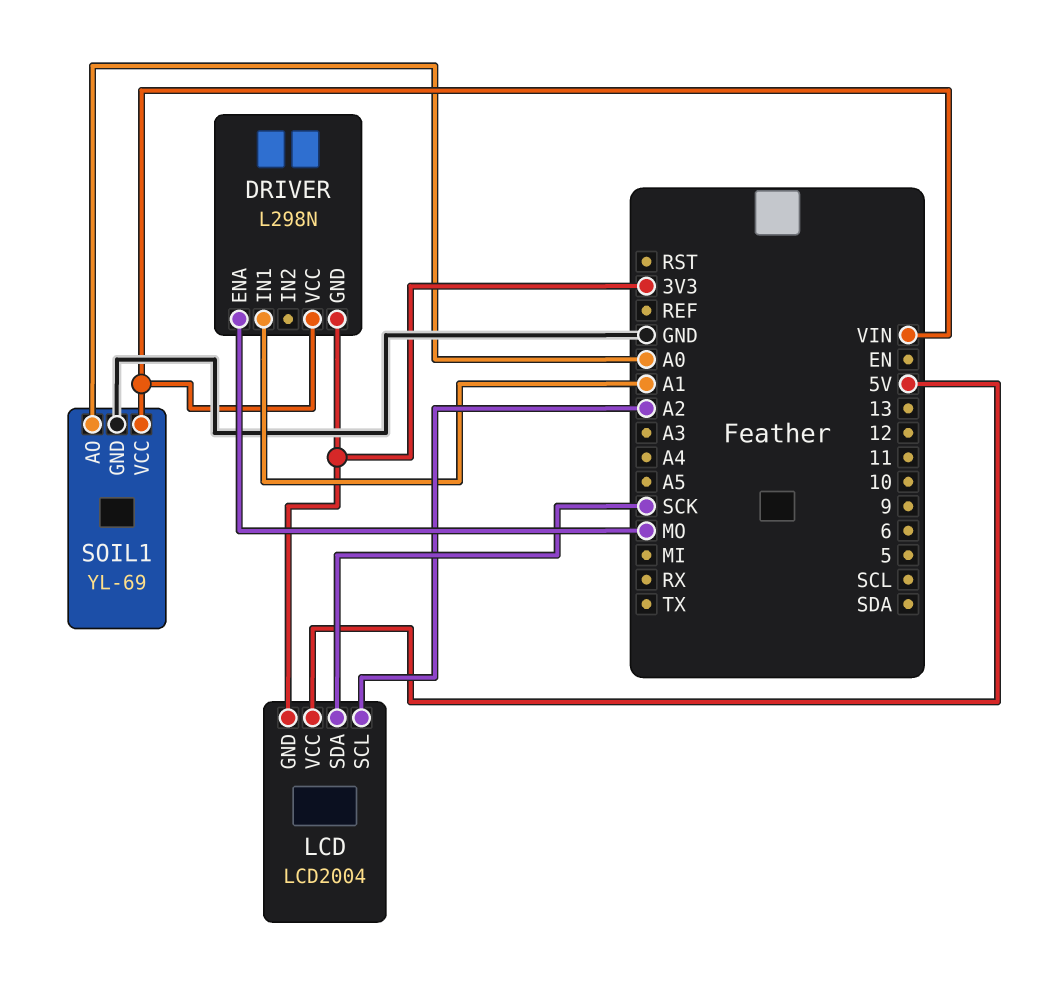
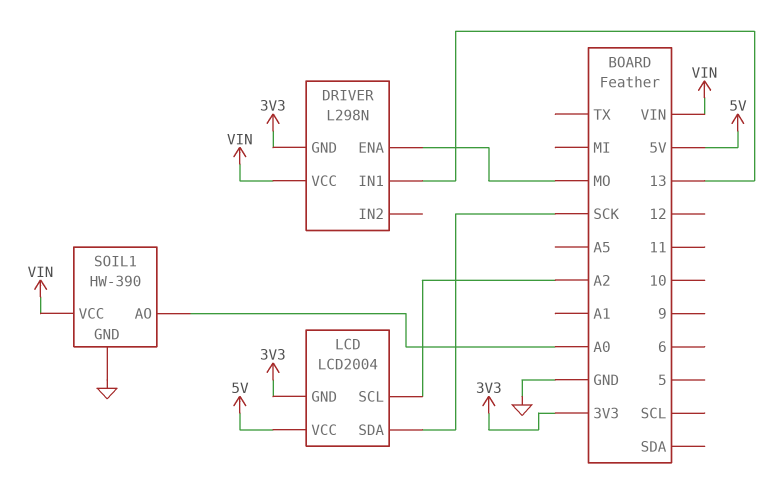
DRIVER pin IN1: A1 -> 13
SOIL1: YL-69 -> HW-390

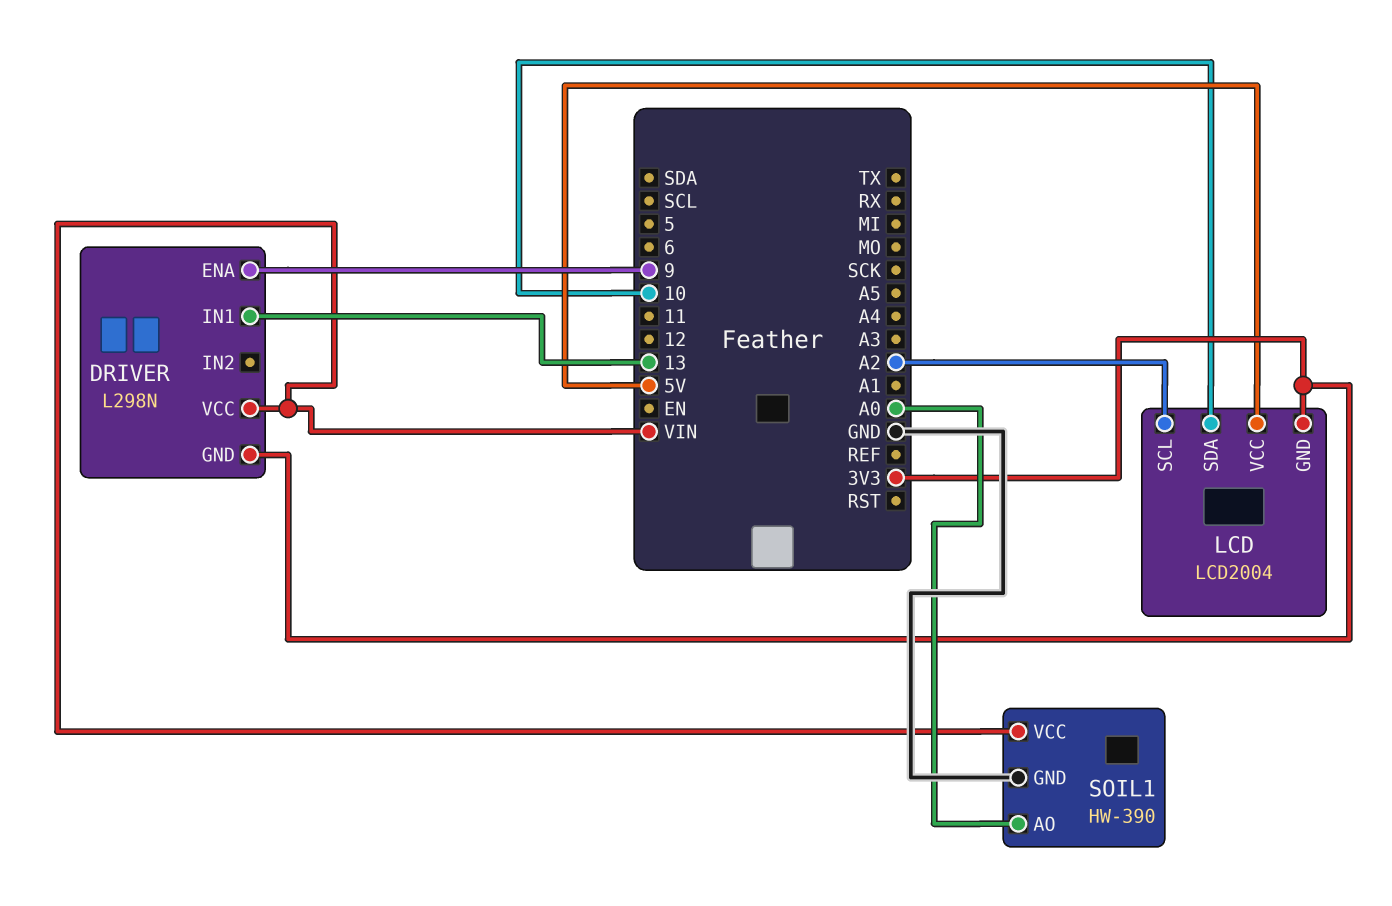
DRIVER pin ENA: MO -> 9
LCD pin SDA: SCK -> 10

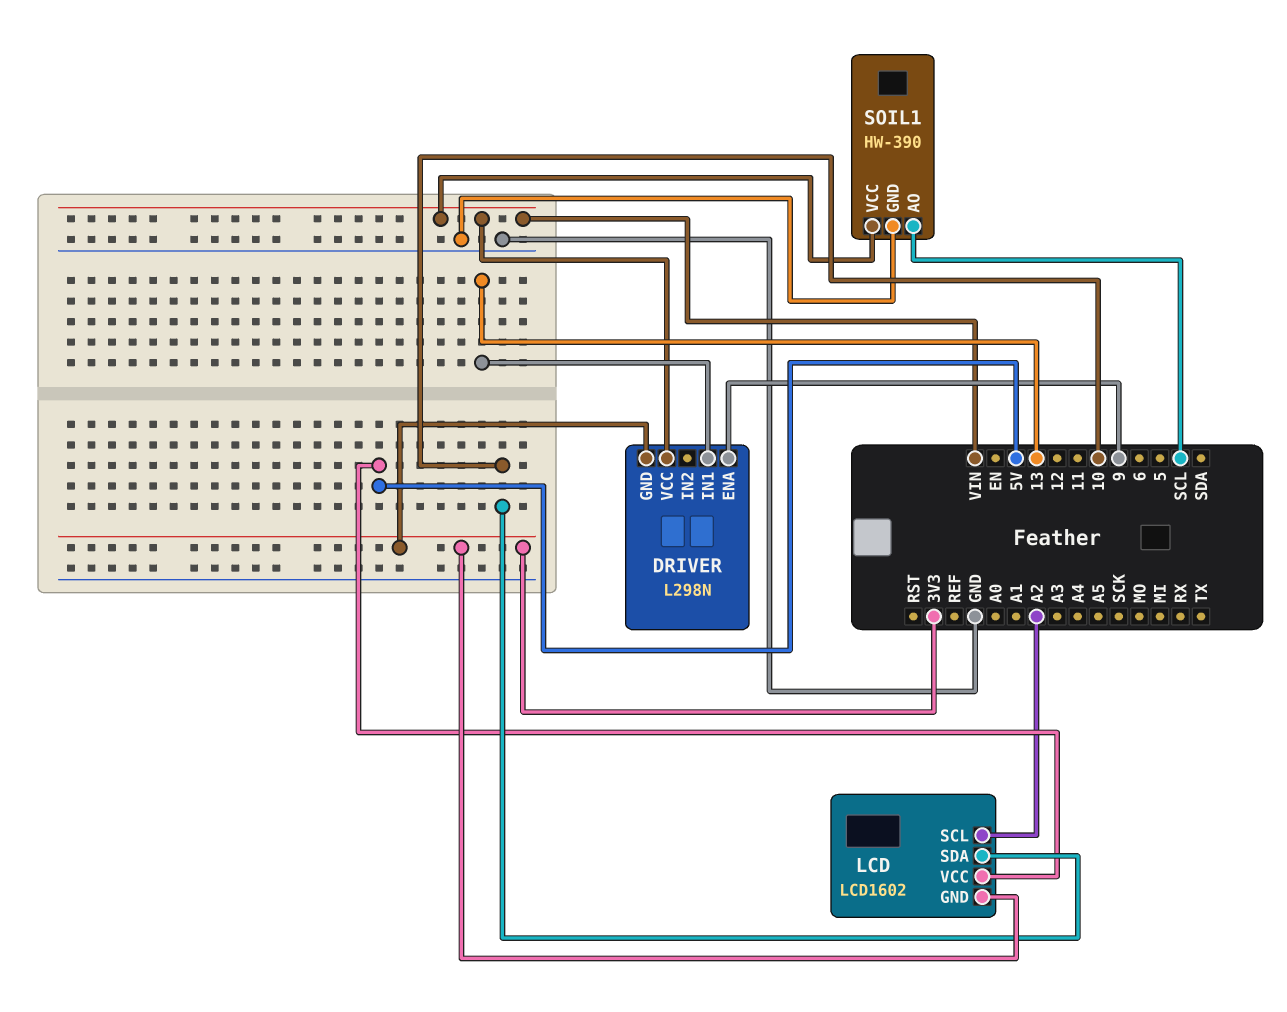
LCD: LCD2004 -> LCD1602
SOIL1 pin AO: A0 -> SCL

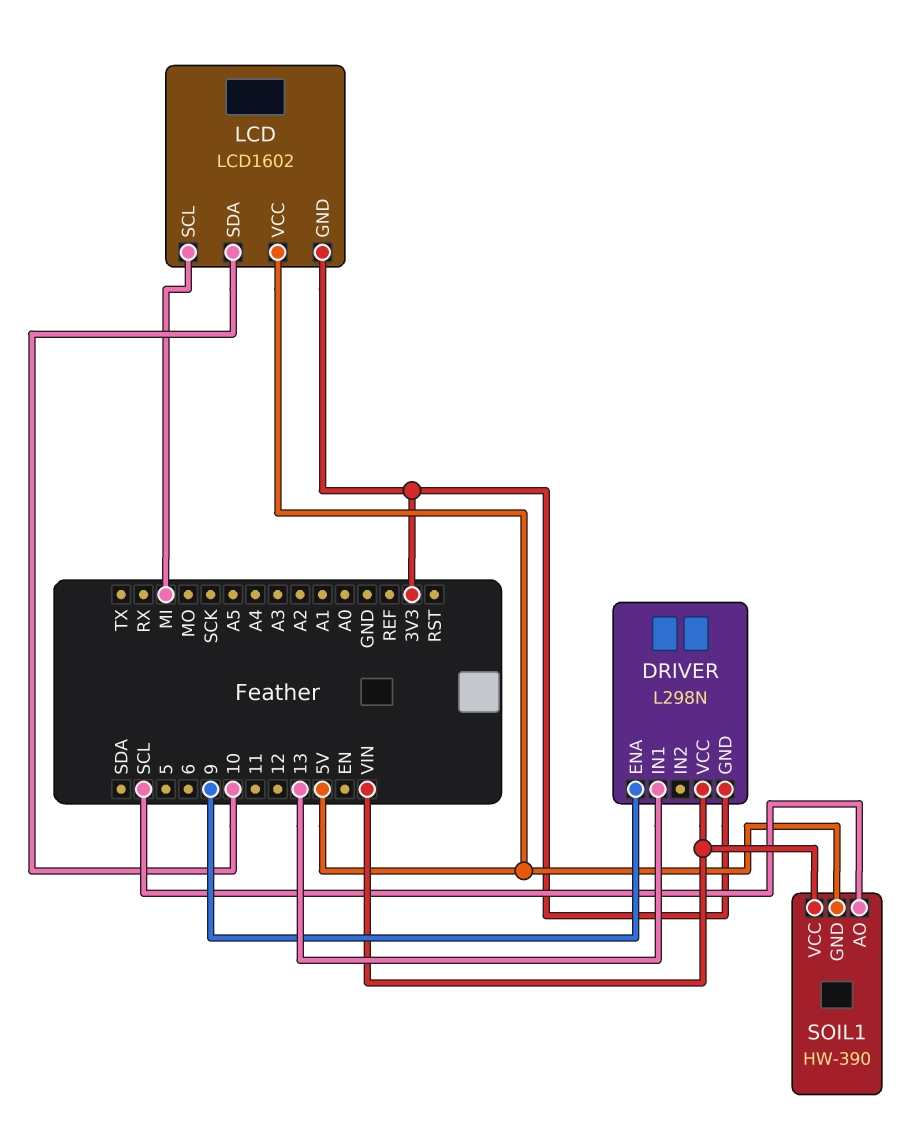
LCD pin SCL: A2 -> MI
SOIL1 pin GND: GND -> 5V

